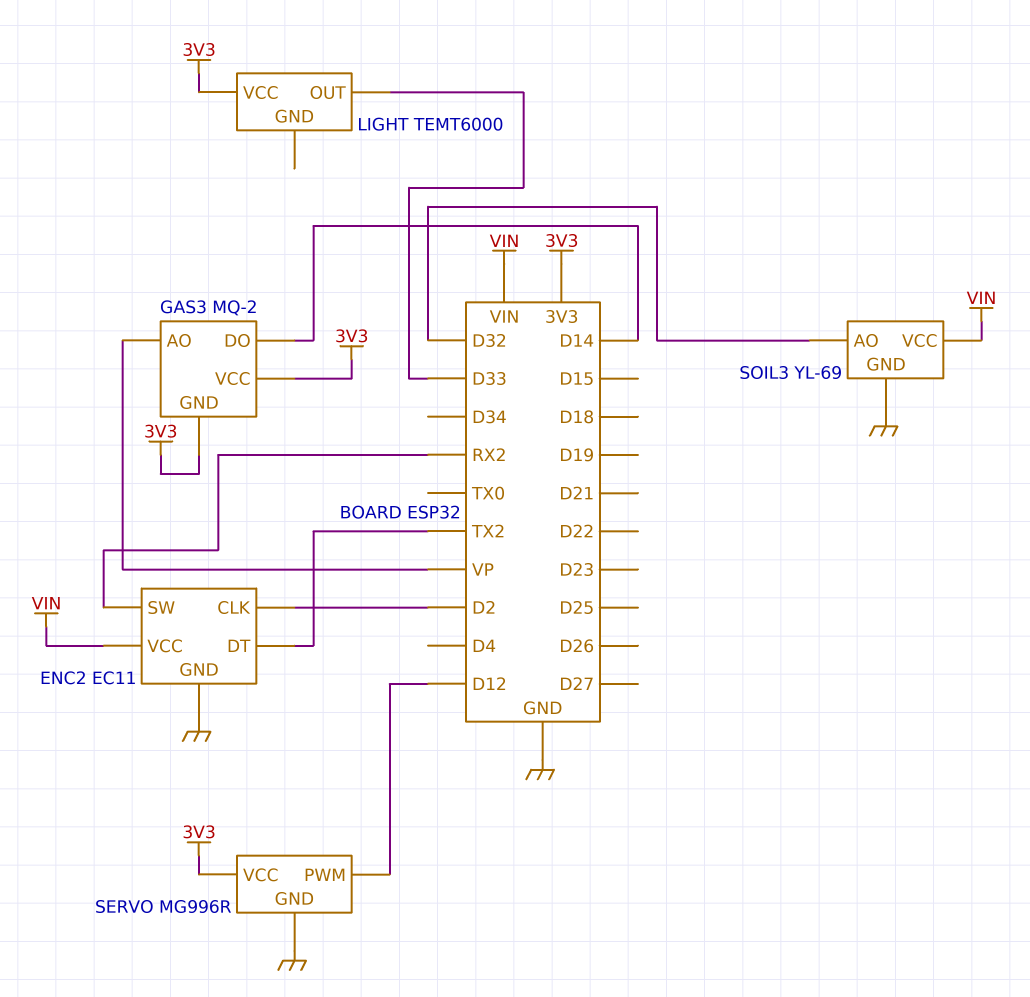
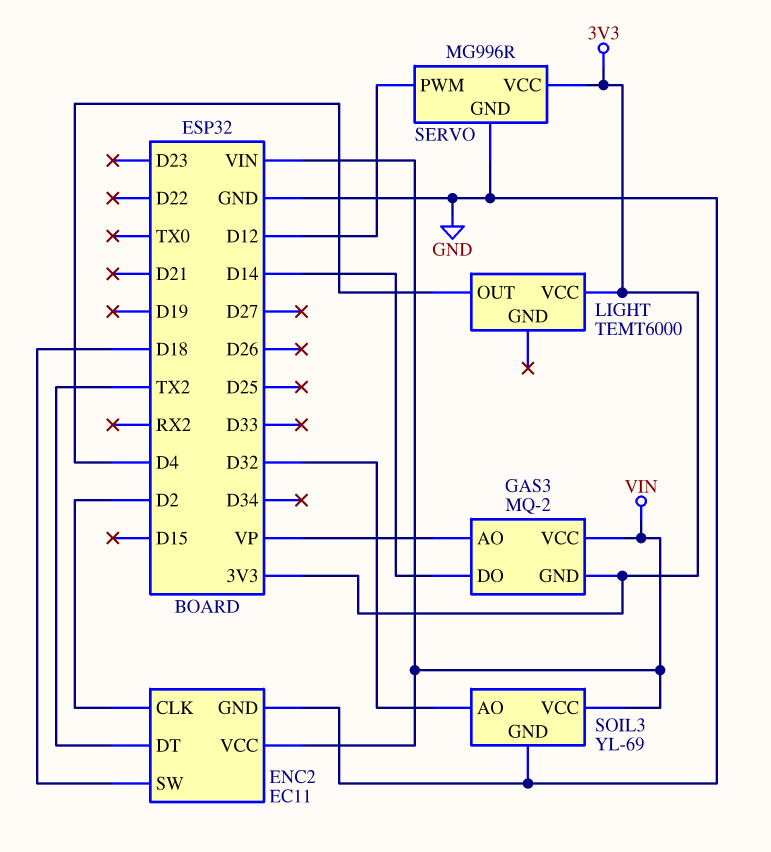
ENC2 pin SW: RX2 -> D18
GAS3 pin VCC: 3V3 -> VIN
LIGHT pin OUT: D33 -> D4

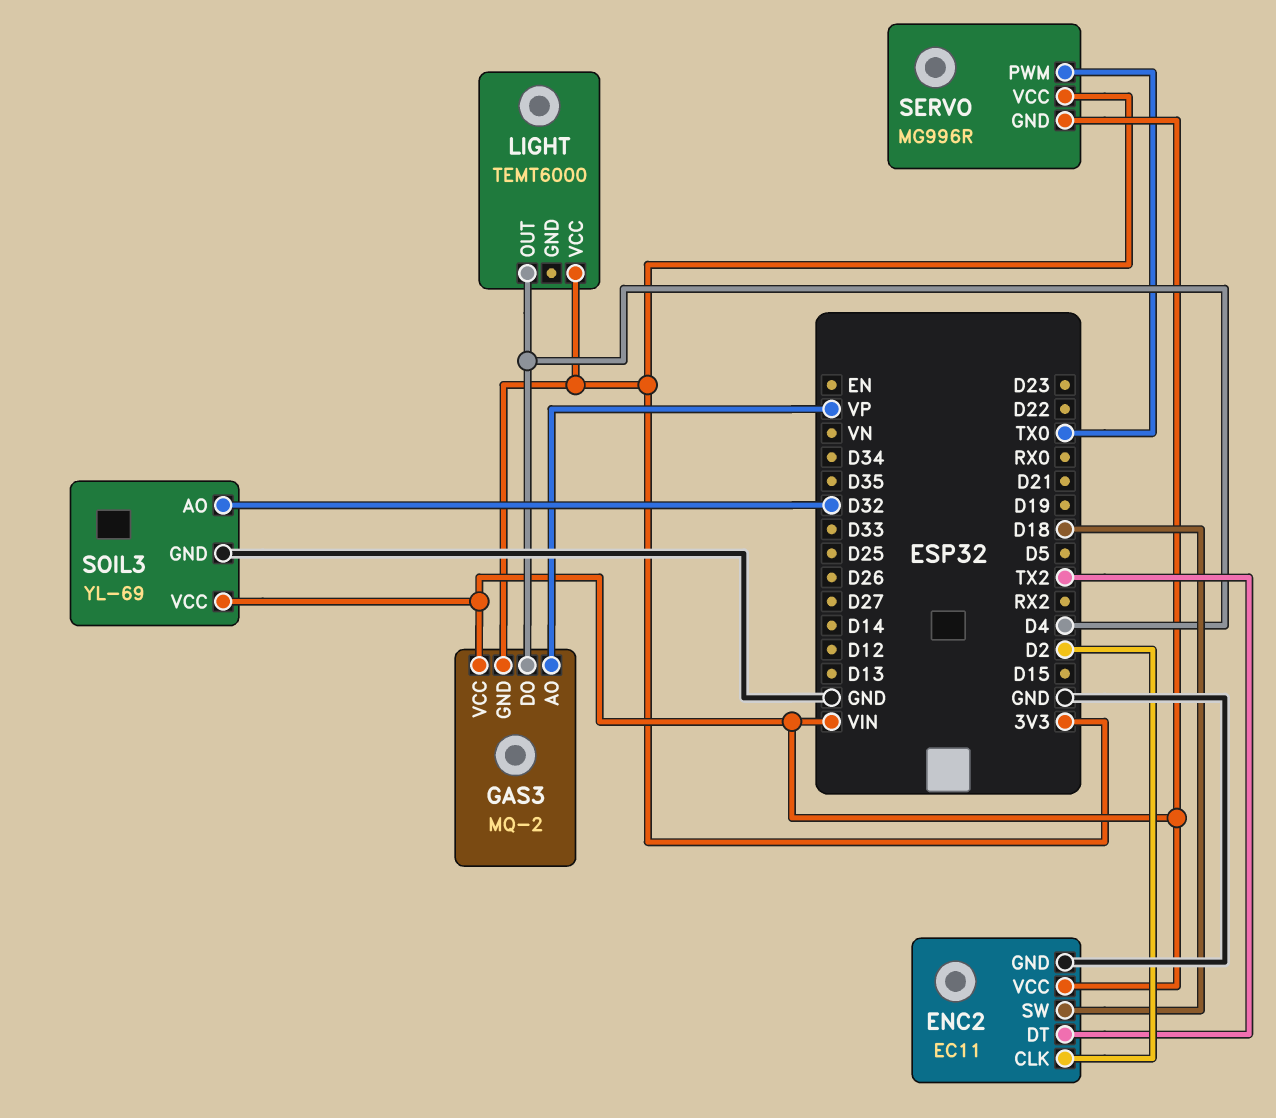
GAS3 pin DO: D14 -> D4
SERVO pin GND: GND -> VIN
SERVO pin PWM: D12 -> TX0

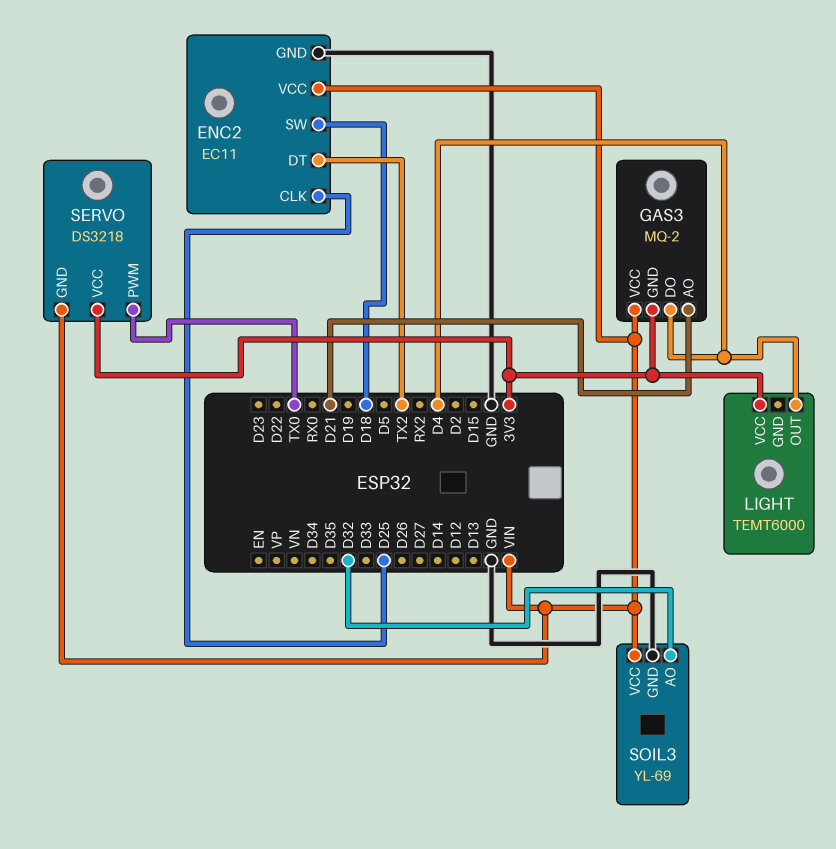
ENC2 pin CLK: D2 -> D25
GAS3 pin AO: VP -> D21
SERVO: MG996R -> DS3218

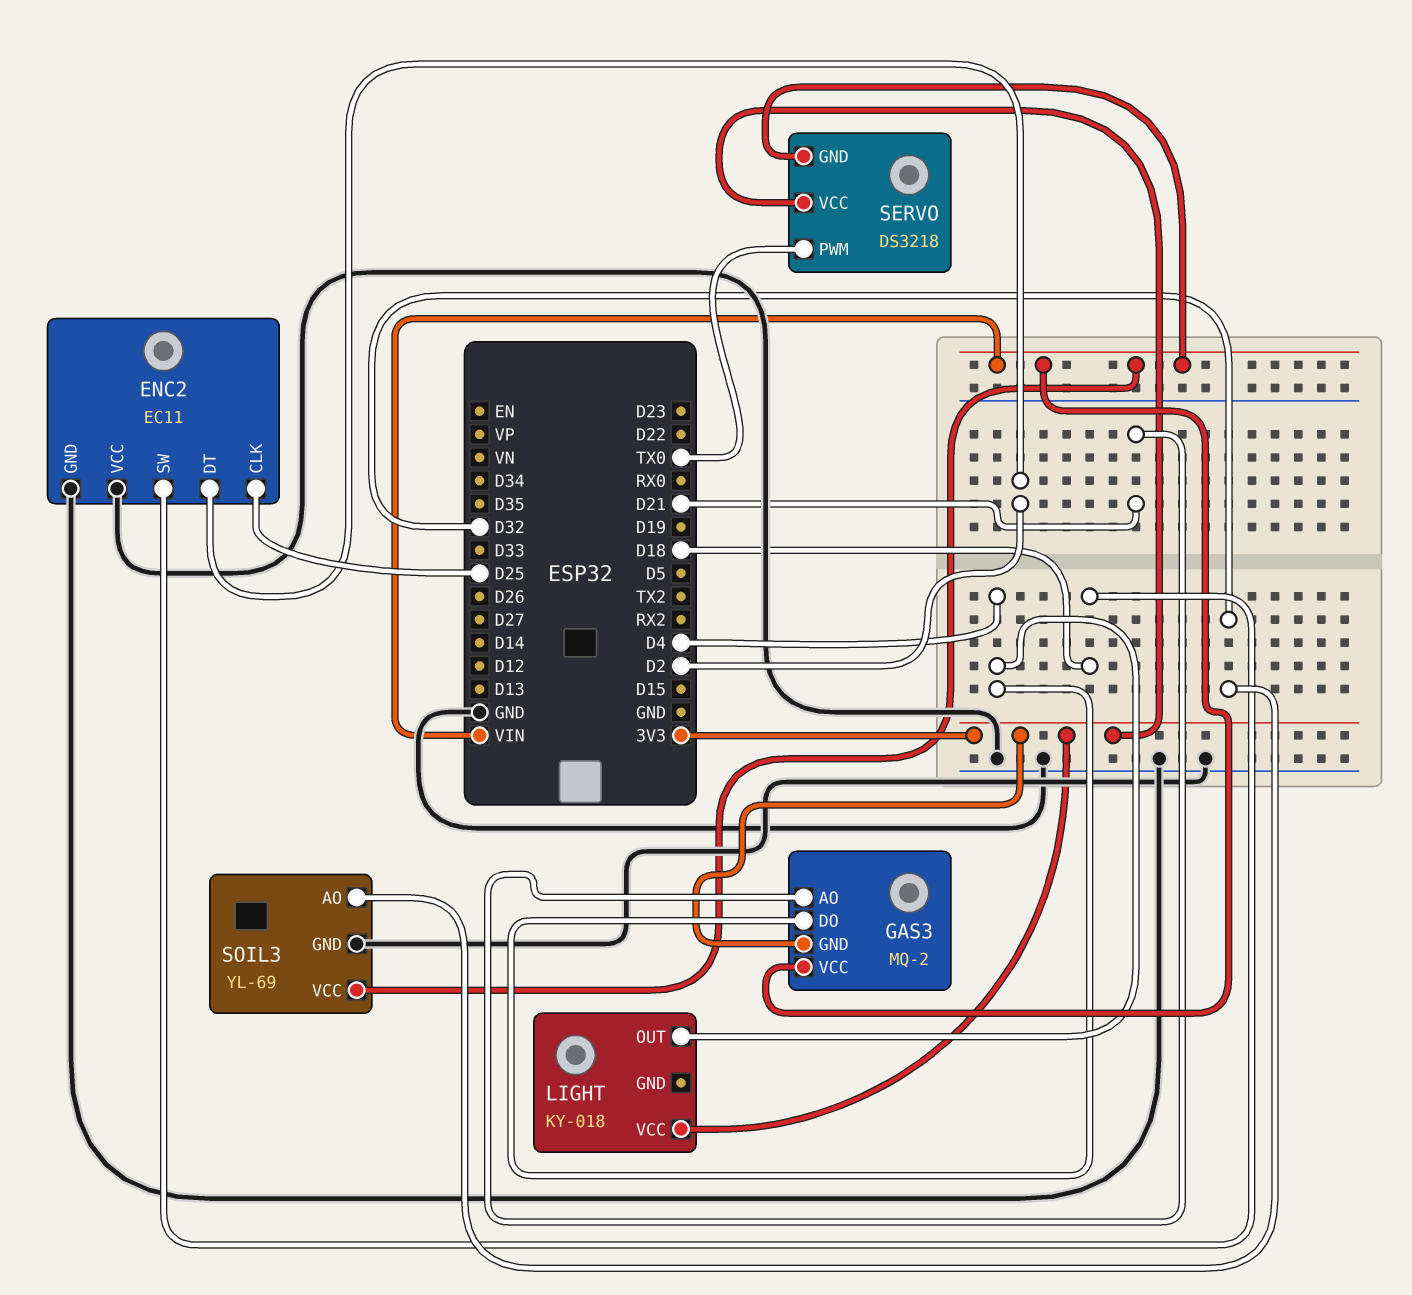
ENC2 pin DT: TX2 -> D2
ENC2 pin VCC: VIN -> GND
LIGHT: TEMT6000 -> KY-018

